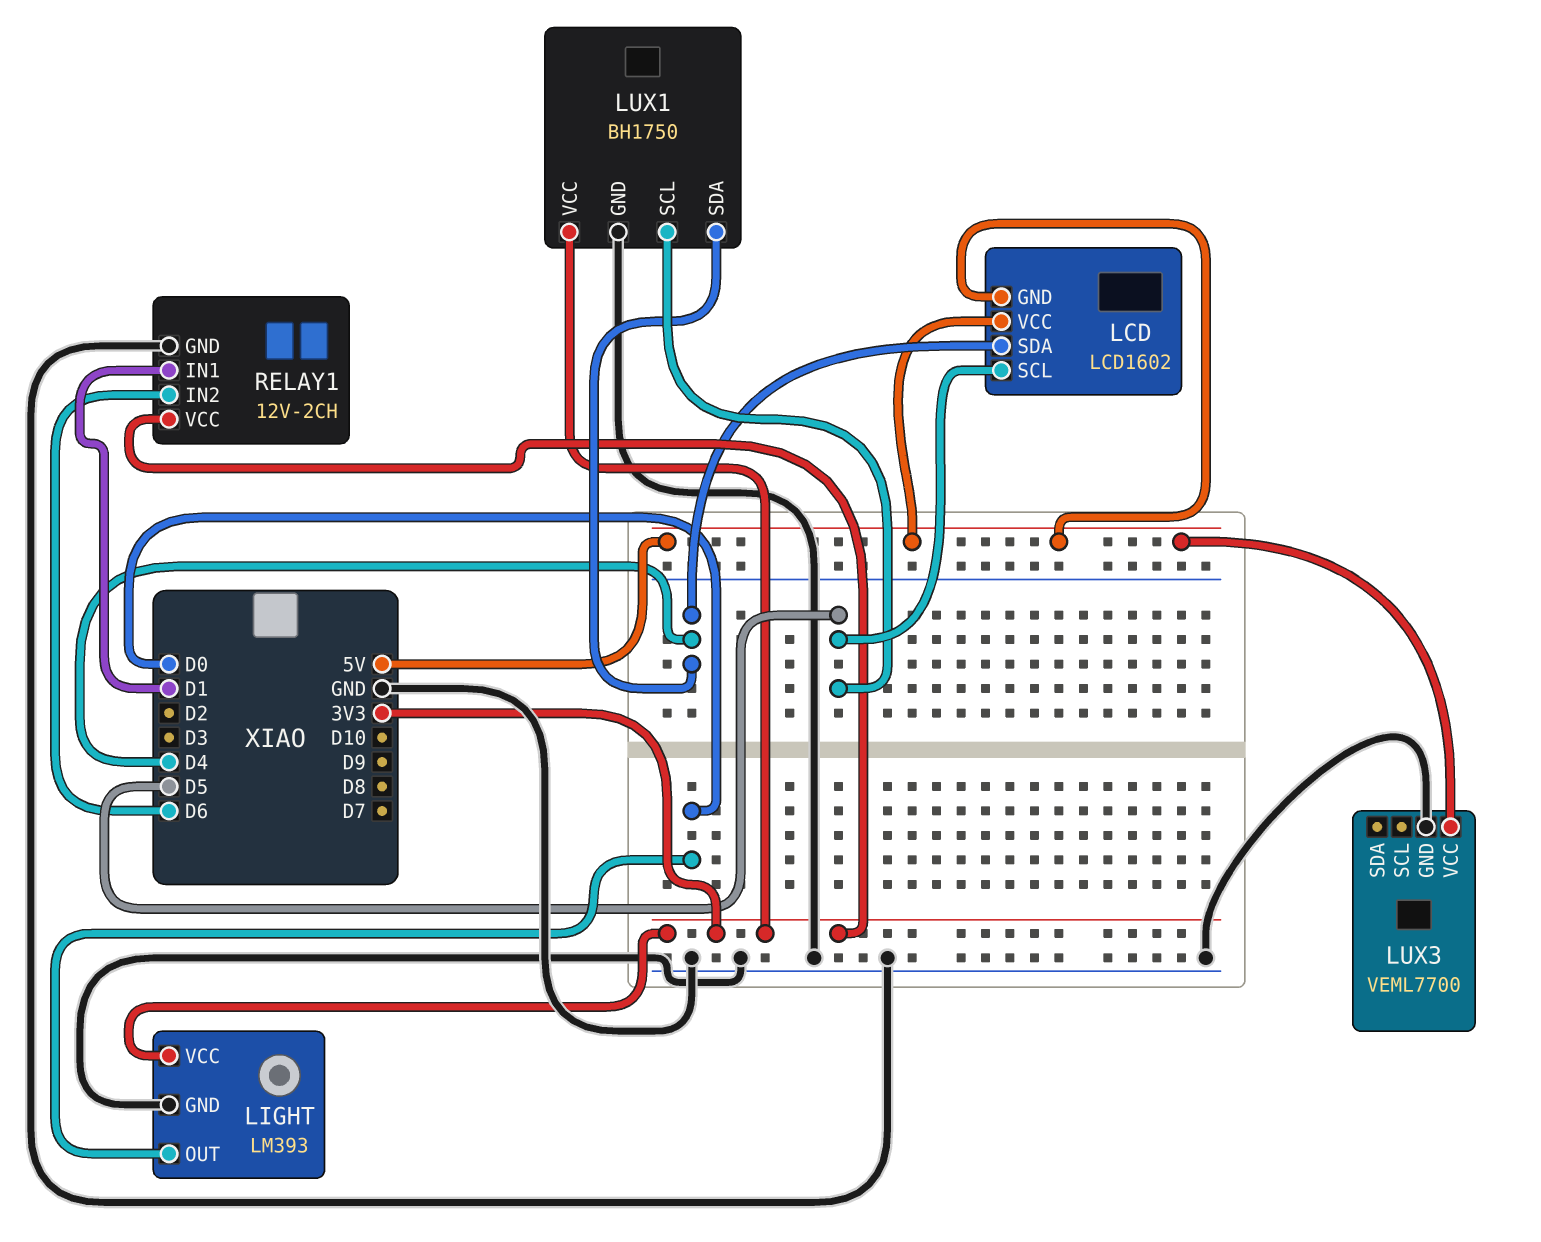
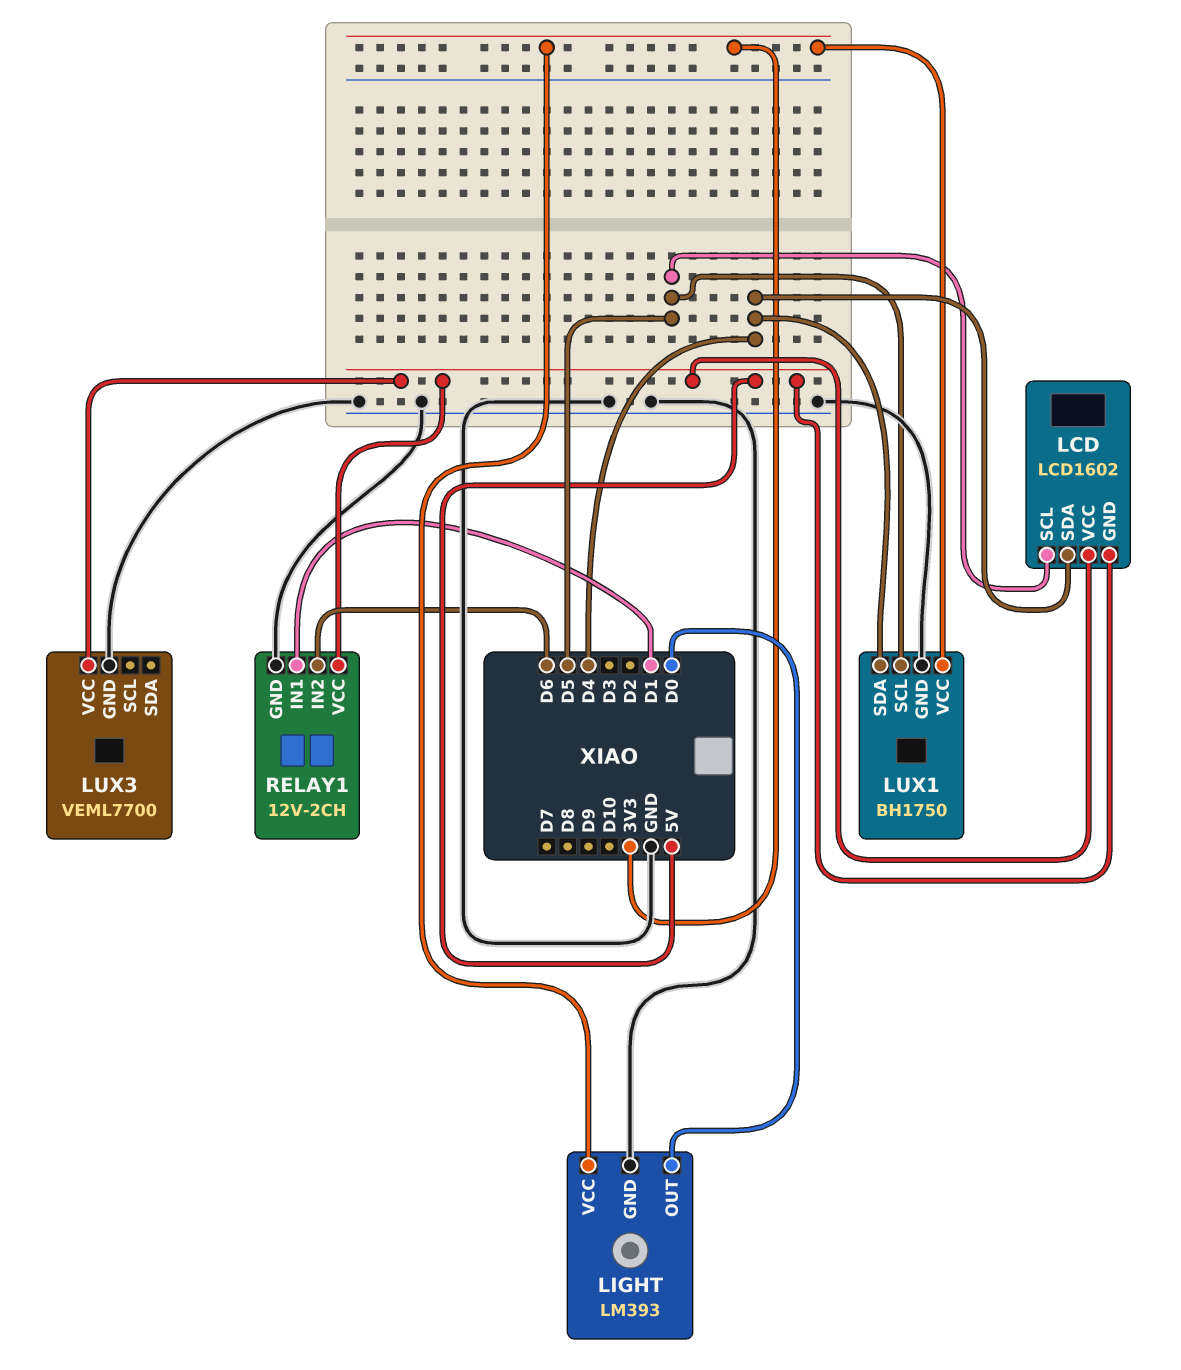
RELAY1 pin VCC: 3V3 -> 5V

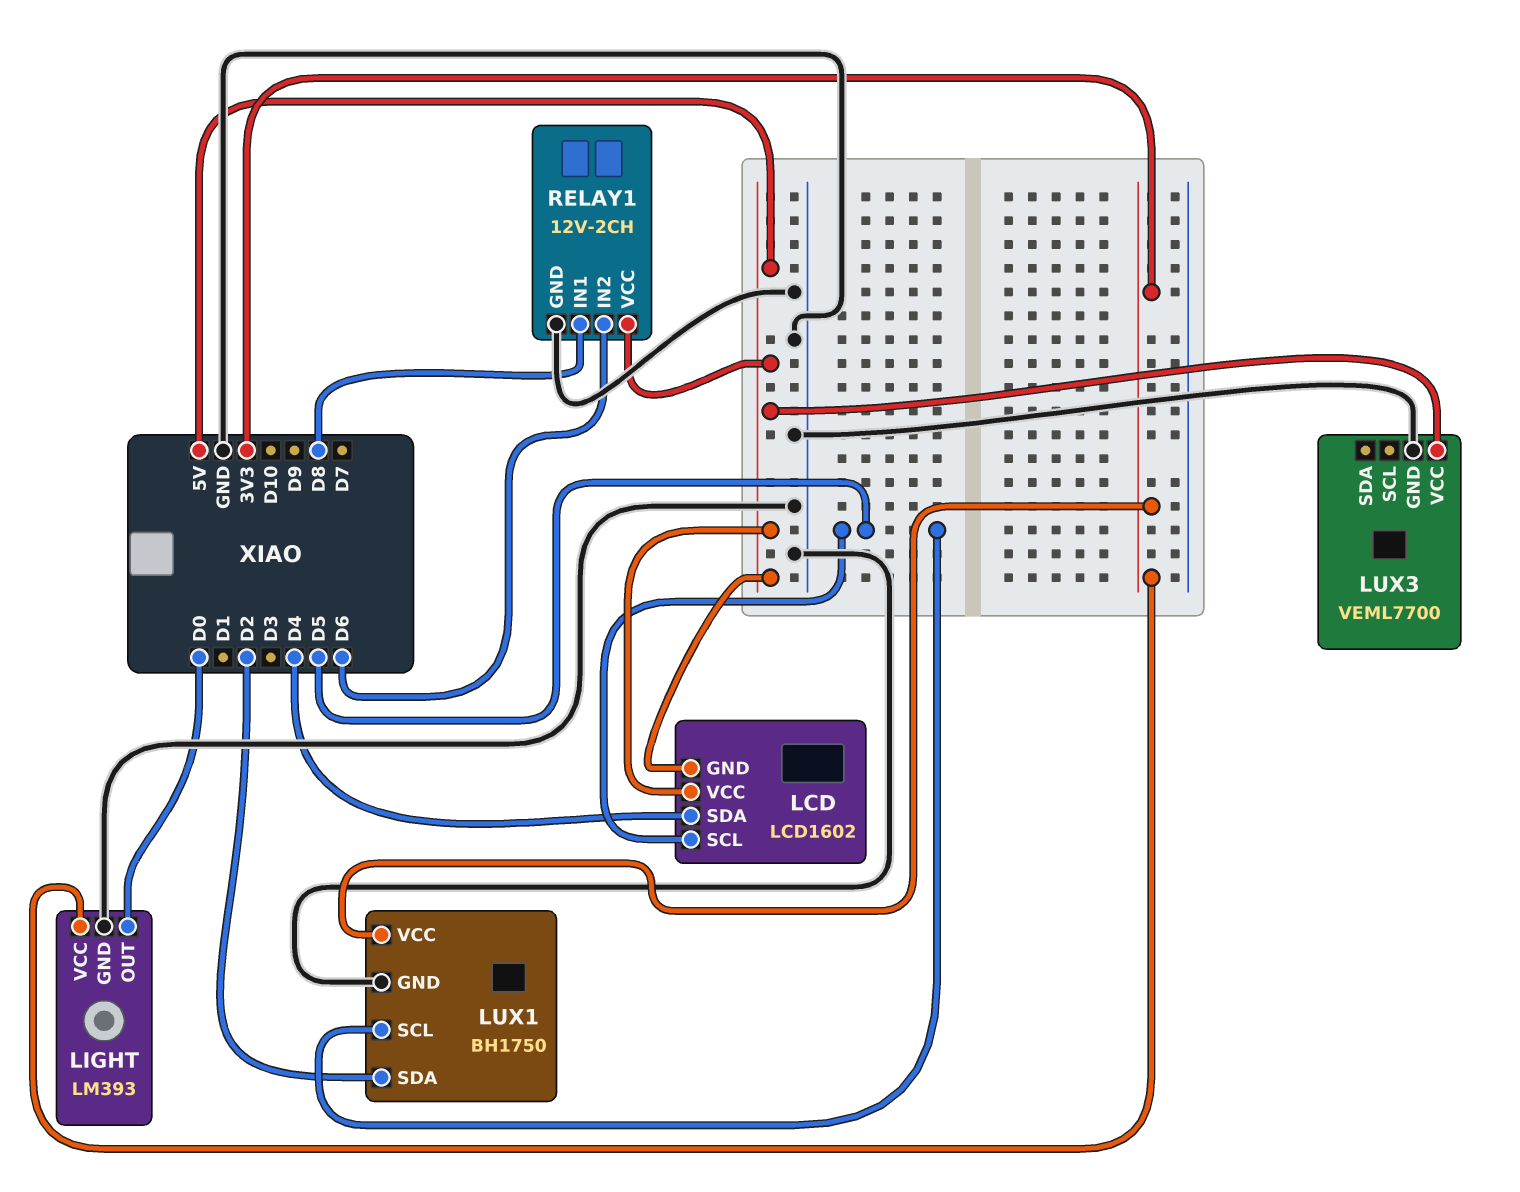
LUX1 pin SDA: D4 -> D2
RELAY1 pin IN1: D1 -> D8

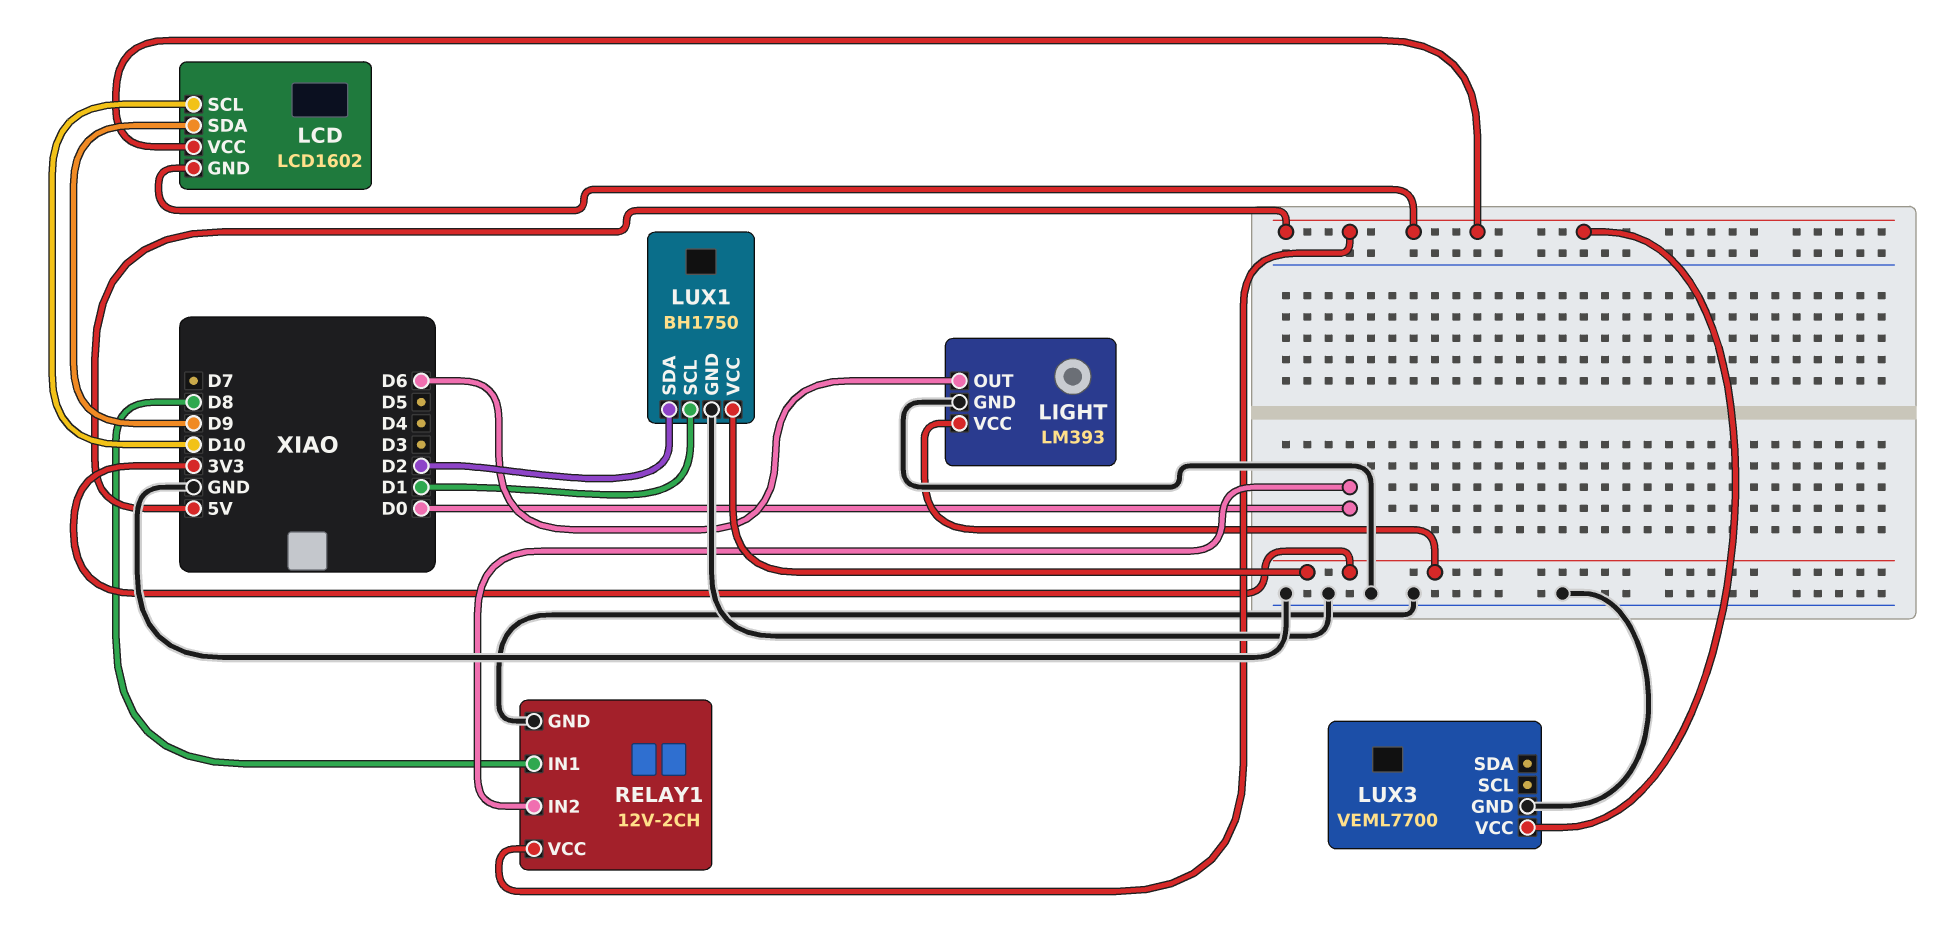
LCD pin SCL: D5 -> D10
LCD pin SDA: D4 -> D9
LIGHT pin OUT: D0 -> D6
LUX1 pin SCL: D5 -> D1
RELAY1 pin IN2: D6 -> D0

